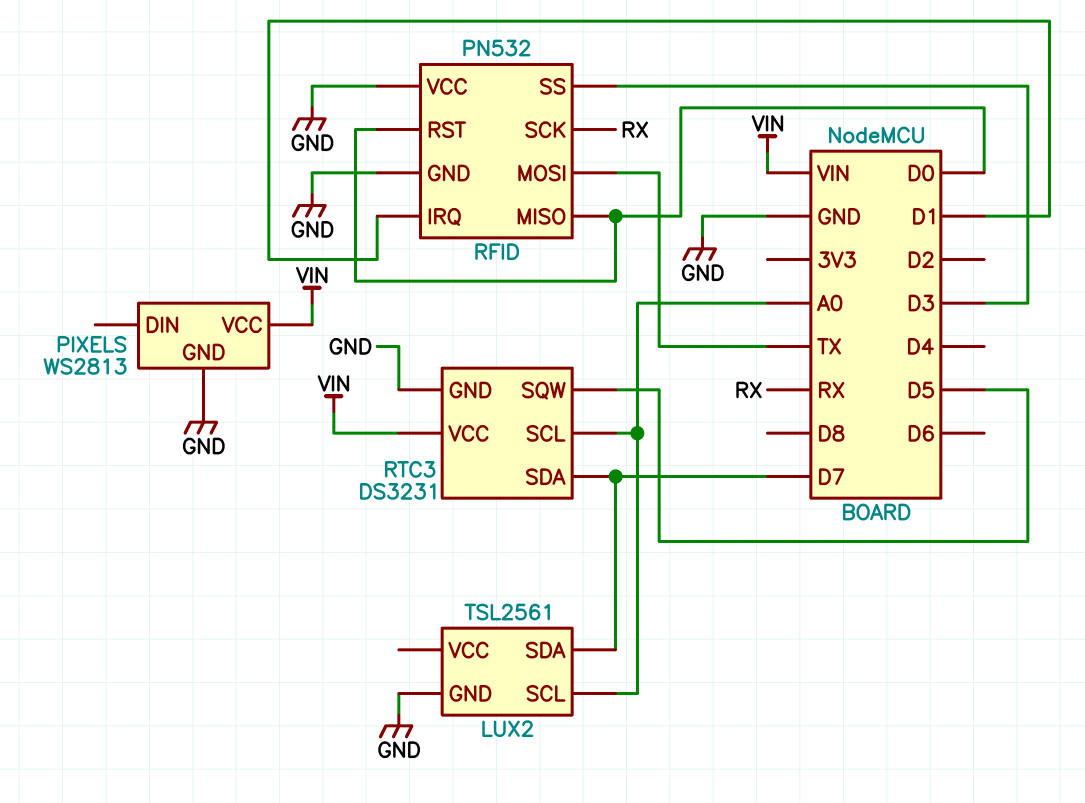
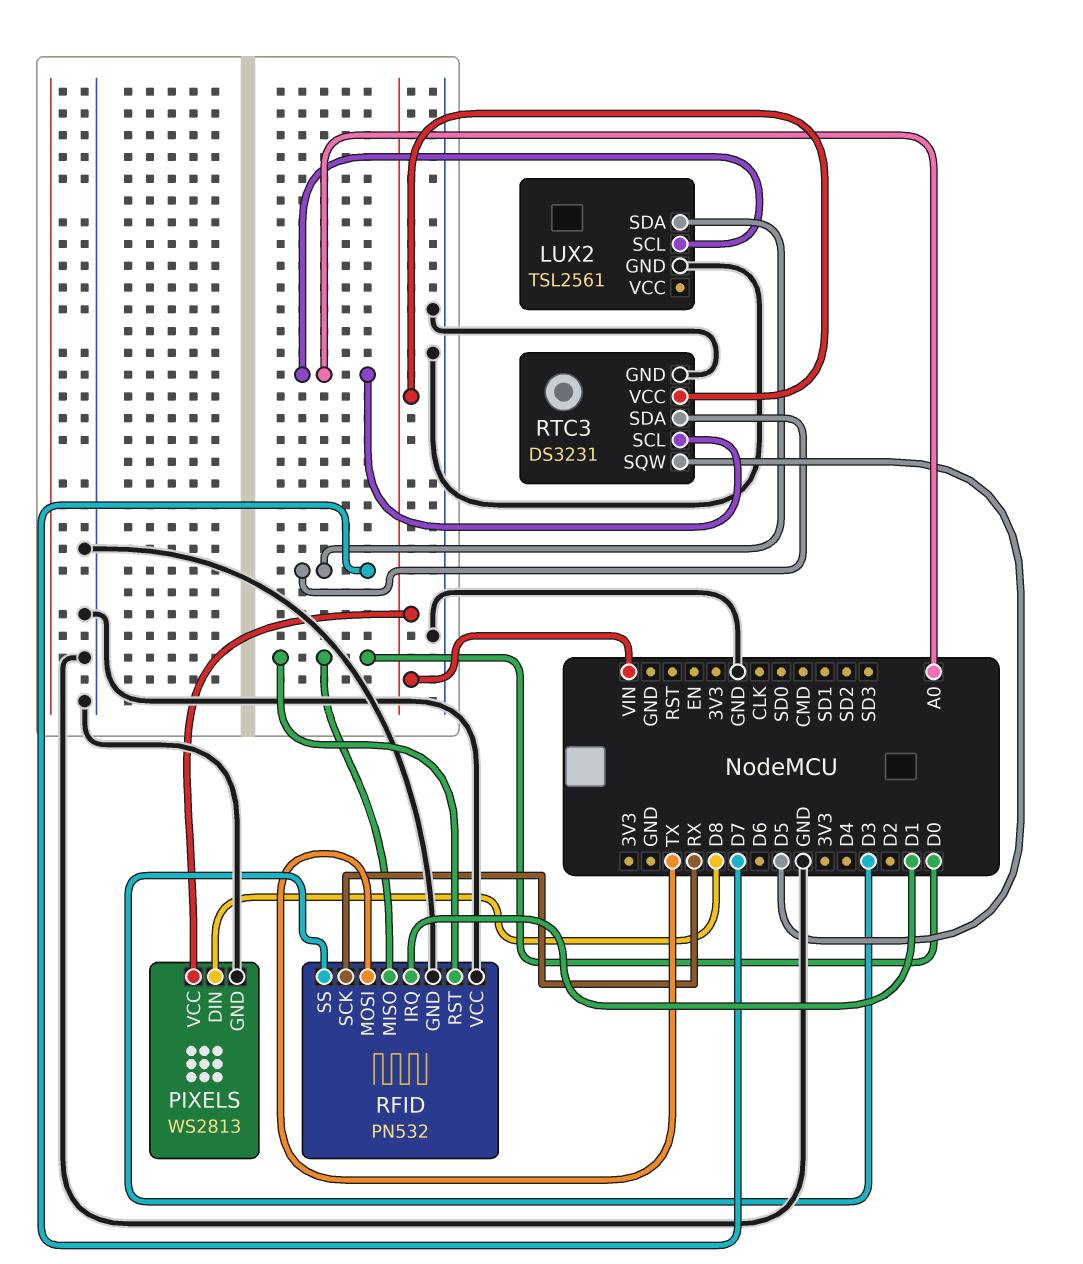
PIXELS pin DIN: none -> D8

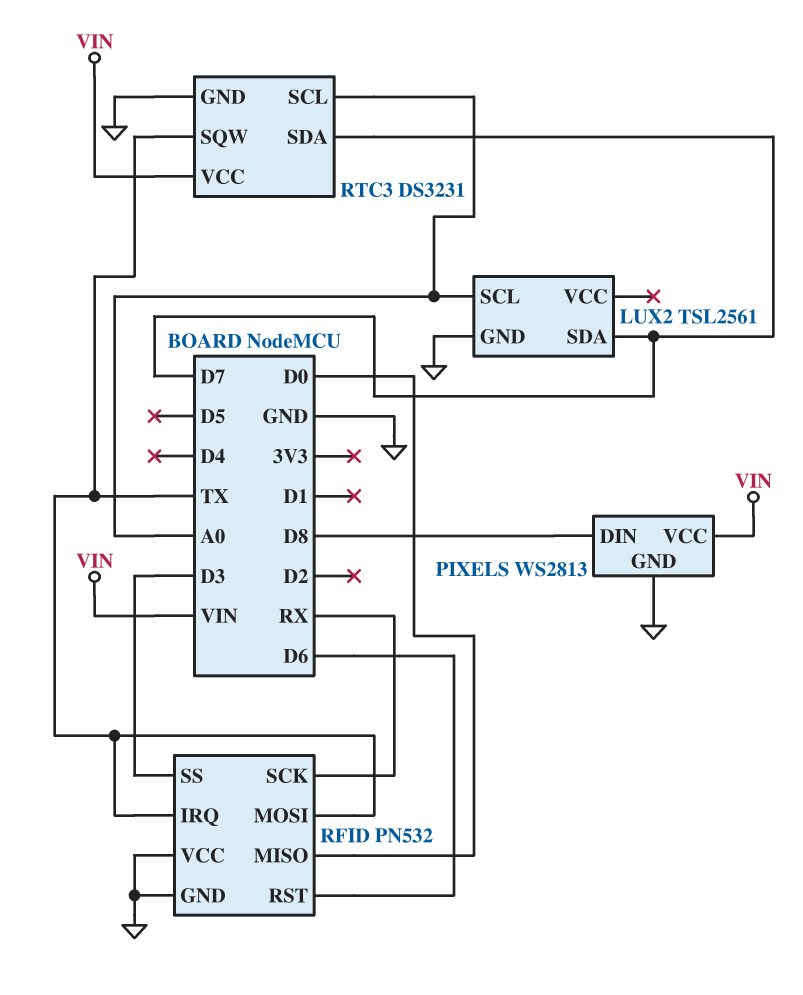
RFID pin IRQ: D1 -> TX
RFID pin RST: D0 -> D6
RTC3 pin SQW: D5 -> TX

